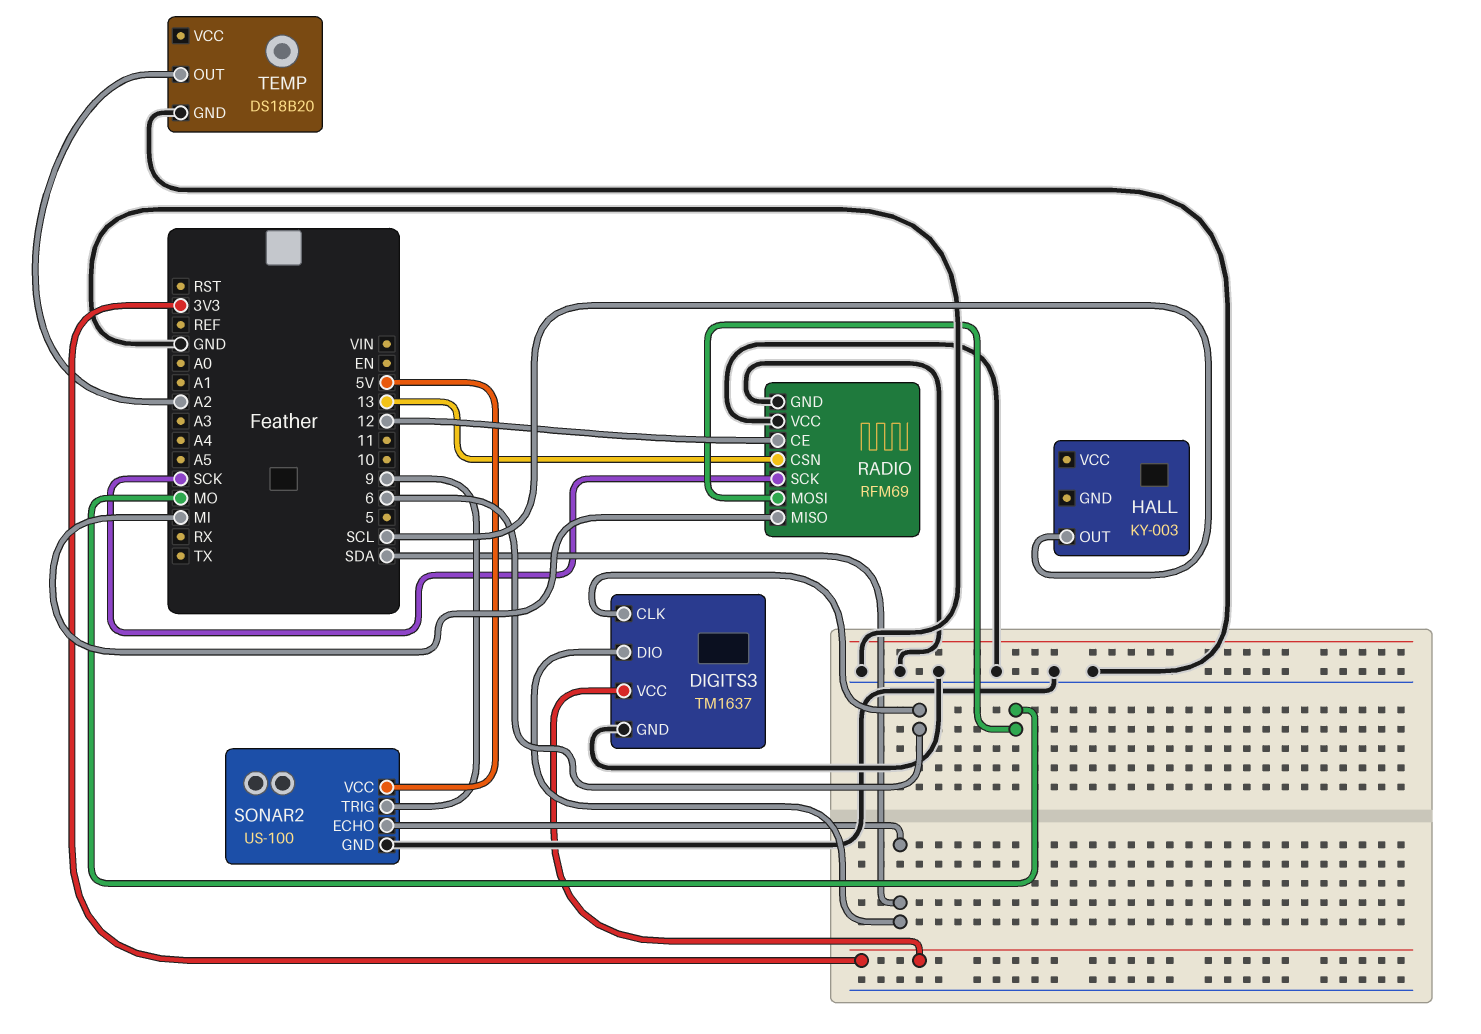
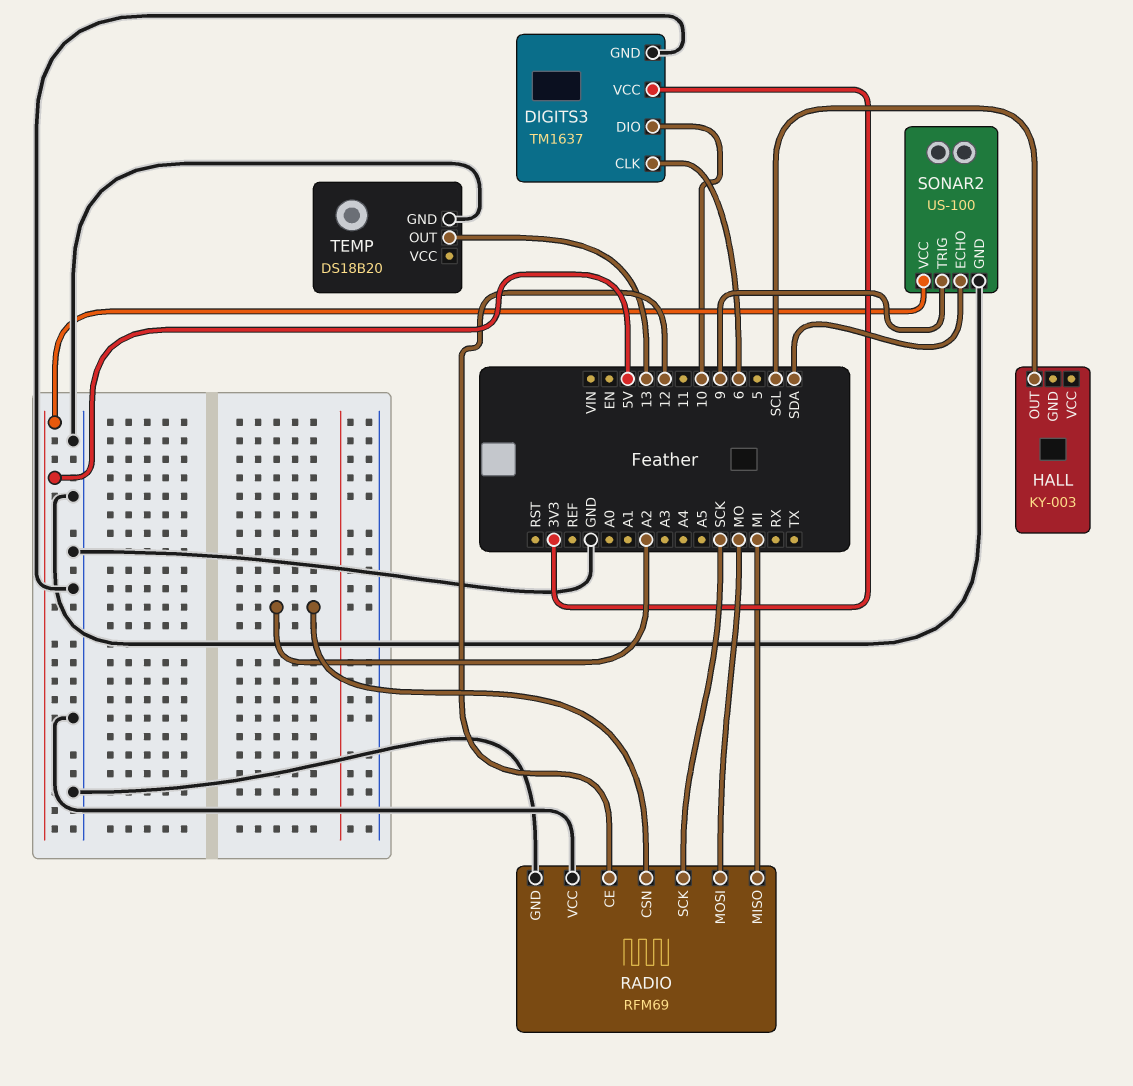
DIGITS3 pin DIO: SDA -> 10
RADIO pin CSN: 13 -> A2
TEMP pin OUT: A2 -> 13

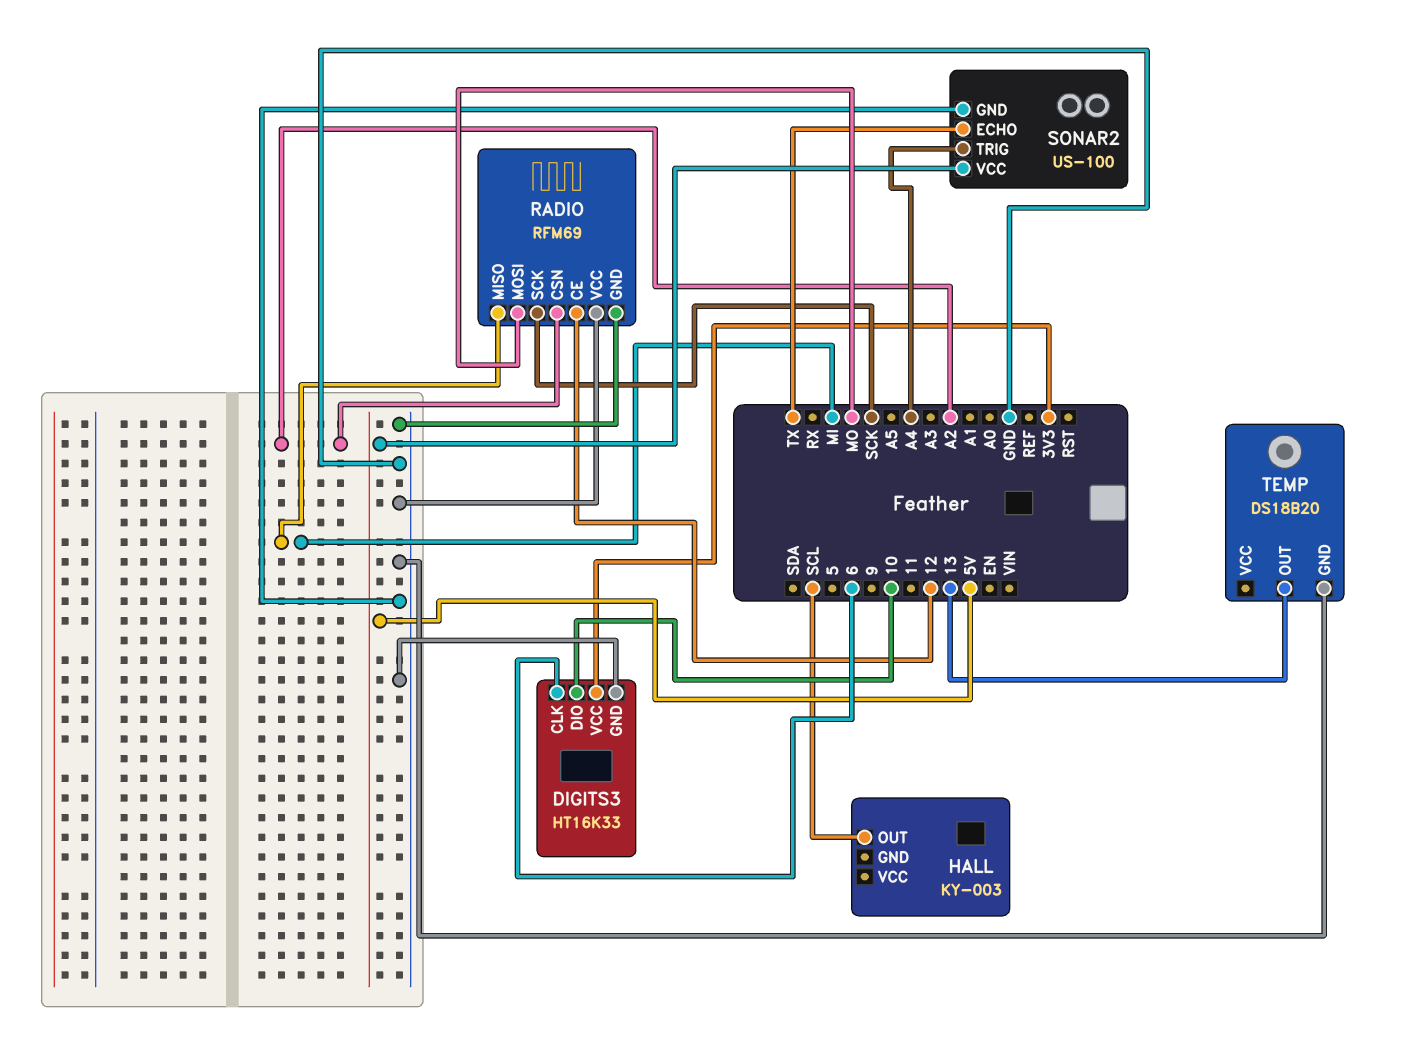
DIGITS3: TM1637 -> HT16K33
SONAR2 pin ECHO: SDA -> TX
SONAR2 pin TRIG: 9 -> A4

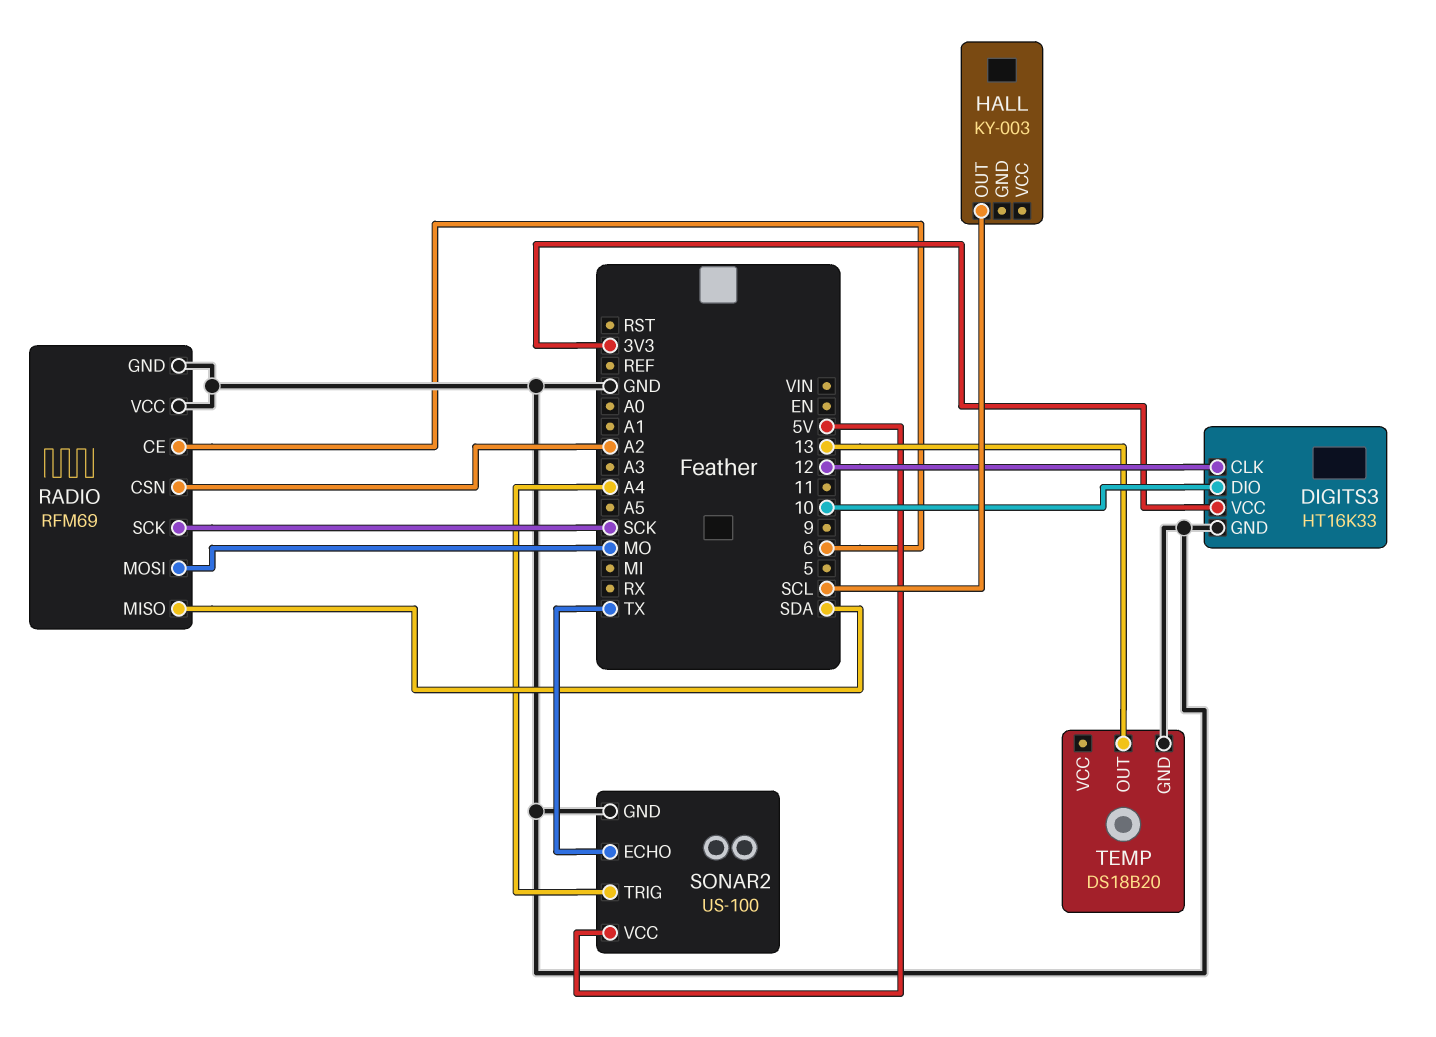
DIGITS3 pin CLK: 6 -> 12
RADIO pin CE: 12 -> 6
RADIO pin MISO: MI -> SDA

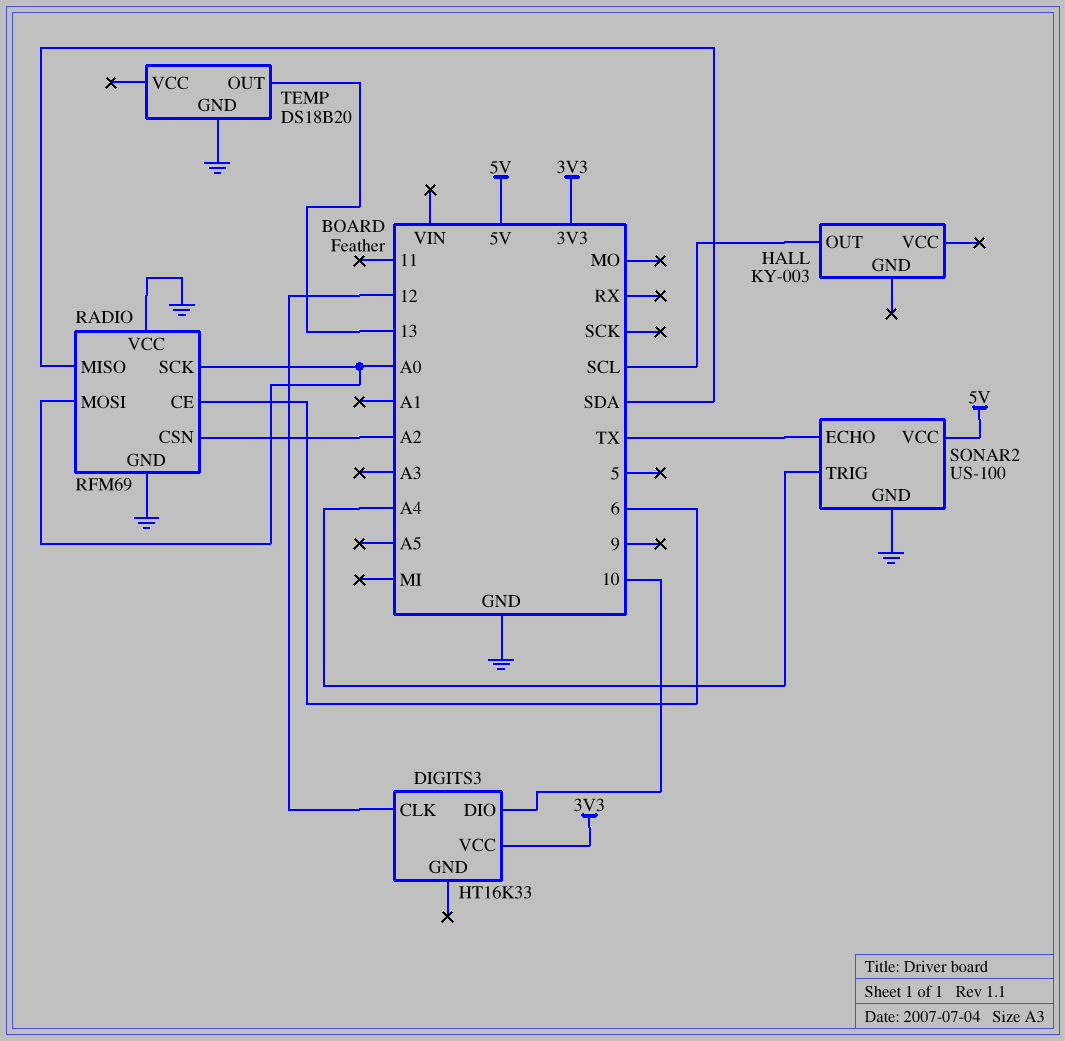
DIGITS3 pin GND: GND -> none
RADIO pin MOSI: MO -> A0
RADIO pin SCK: SCK -> A0

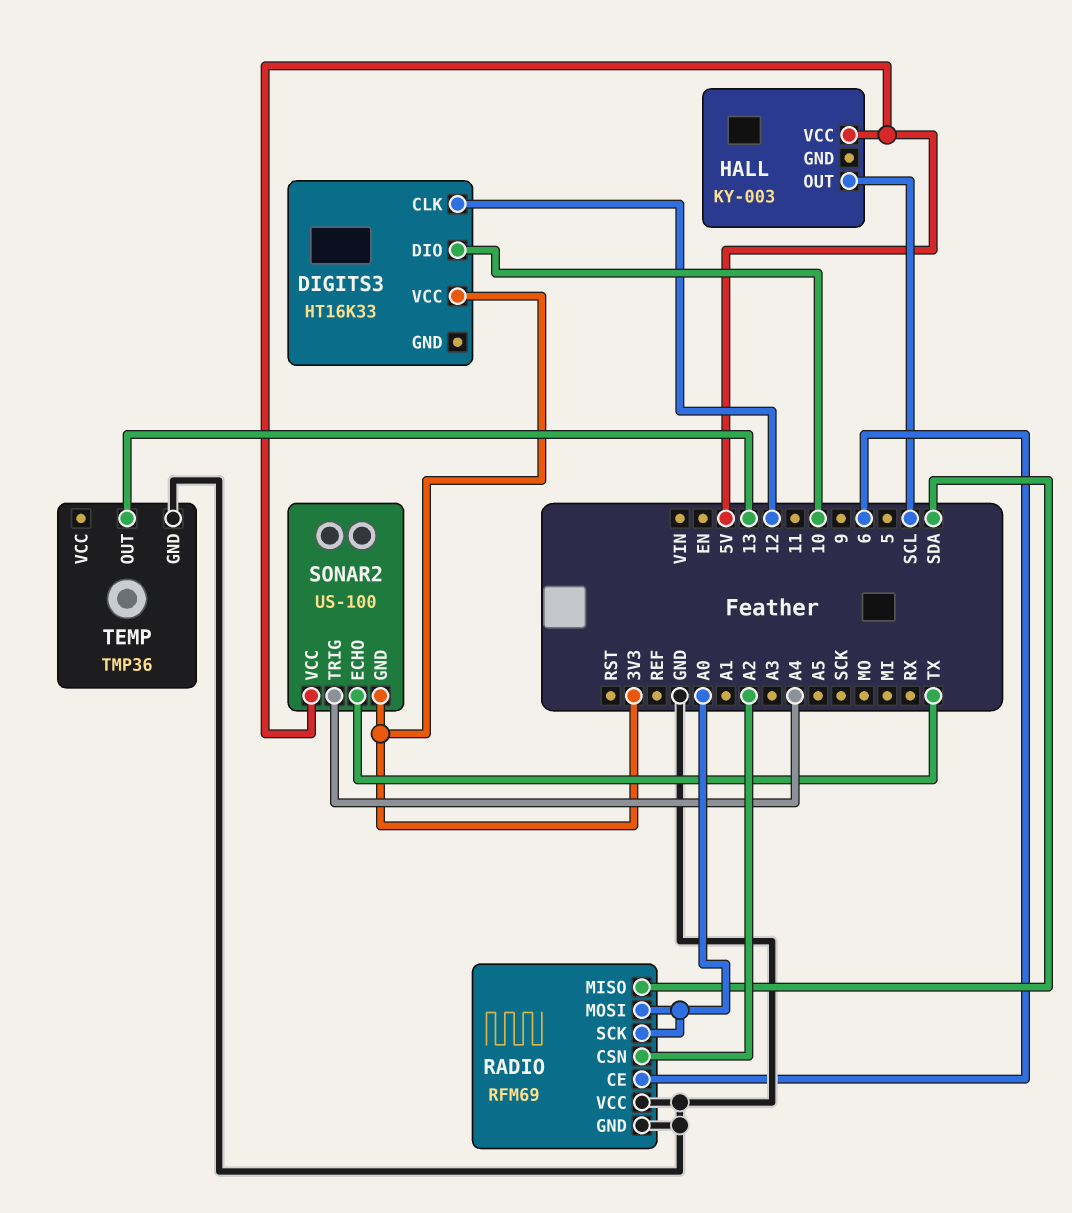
HALL pin VCC: none -> 5V
SONAR2 pin GND: GND -> 3V3
TEMP: DS18B20 -> TMP36

